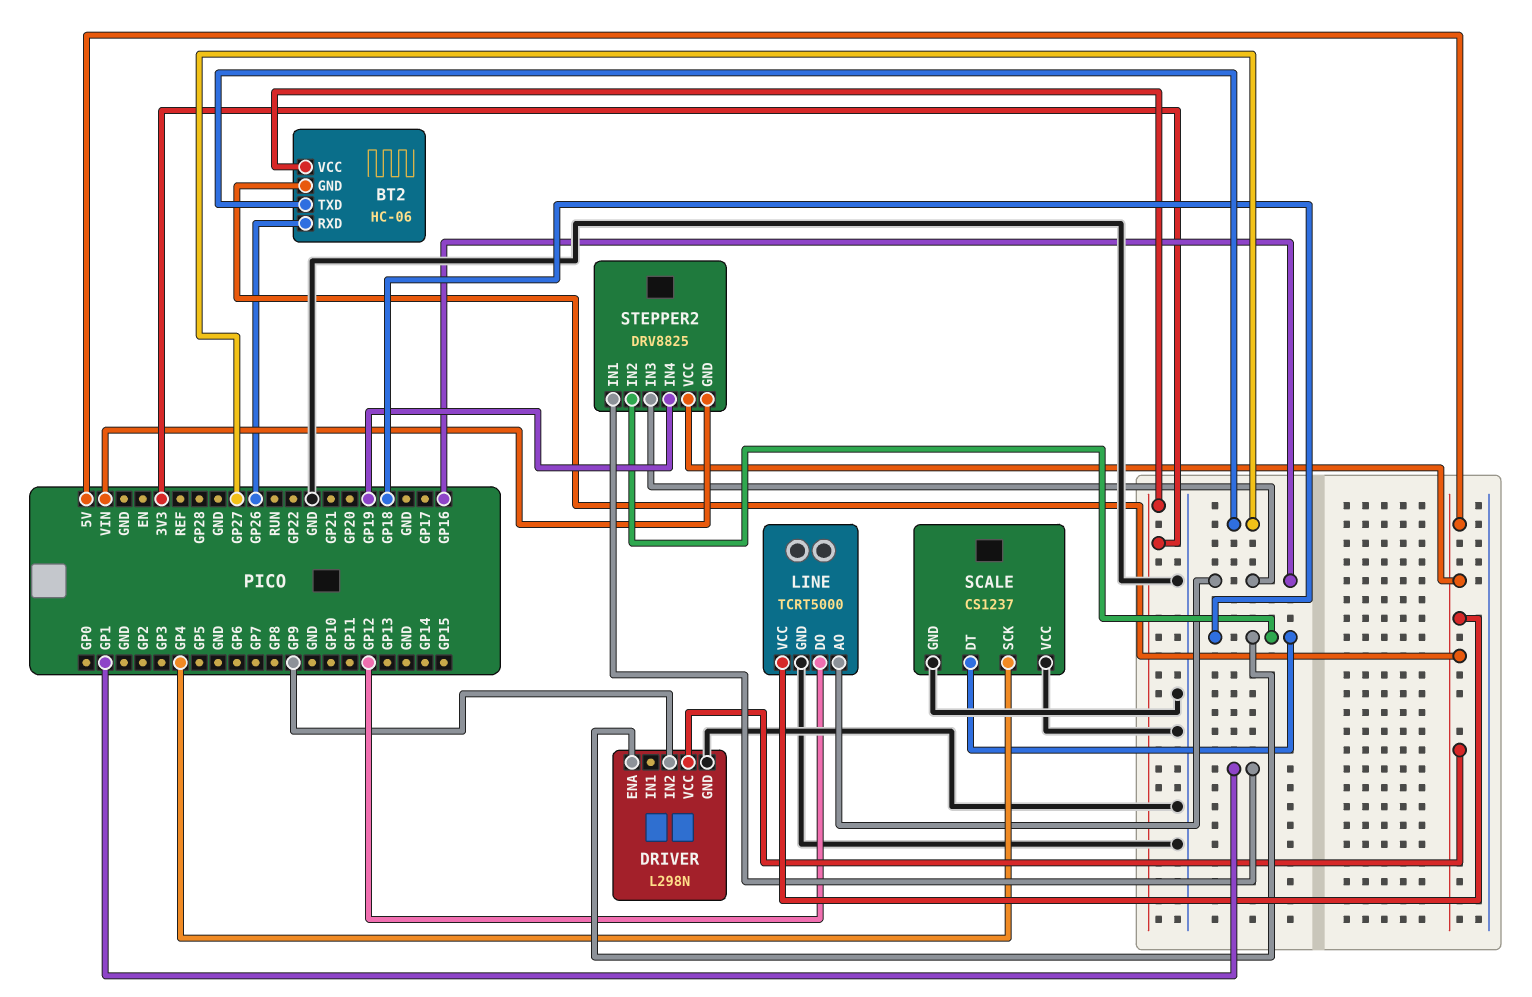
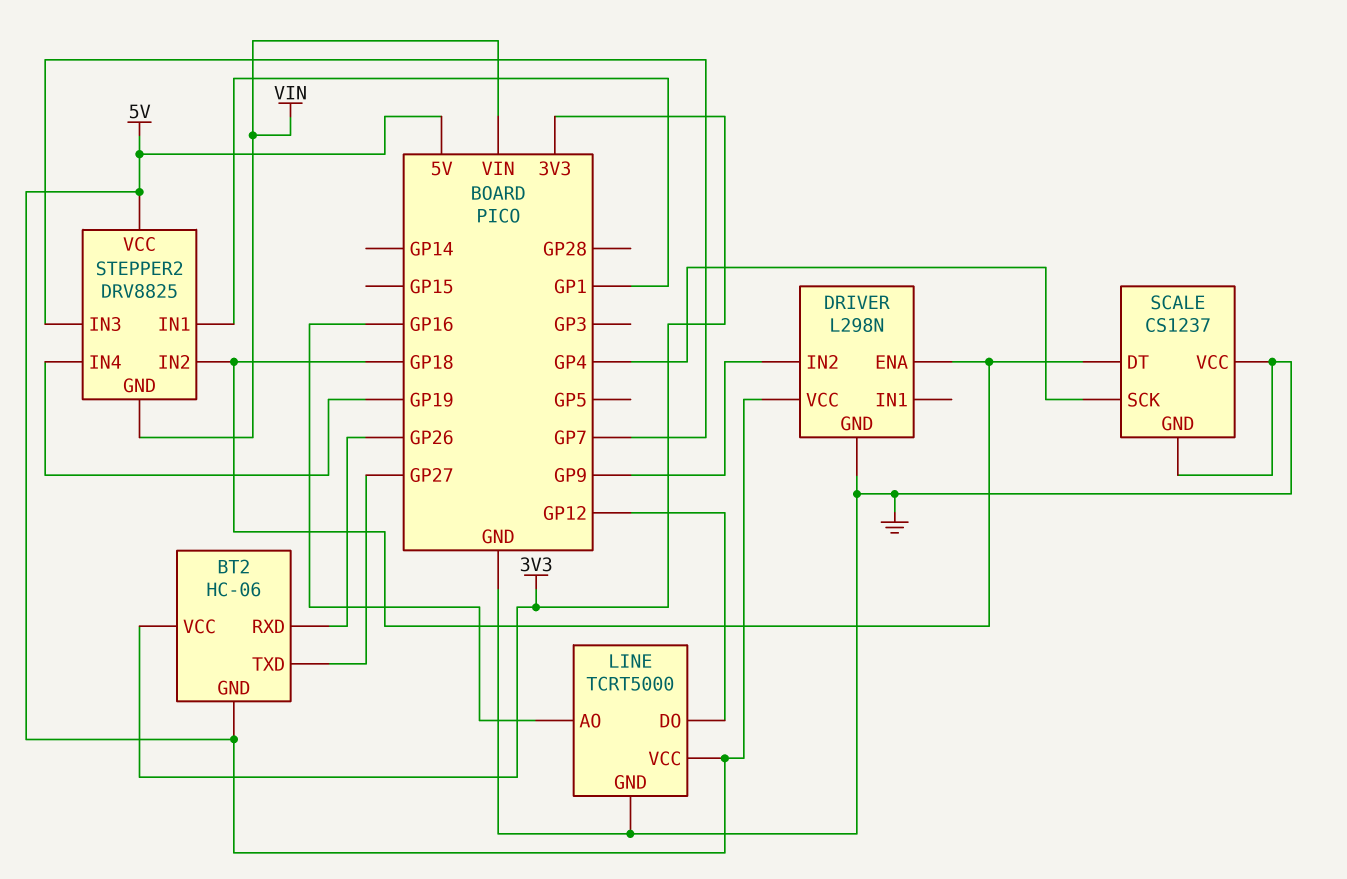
STEPPER2 pin IN3: GP16 -> GP7

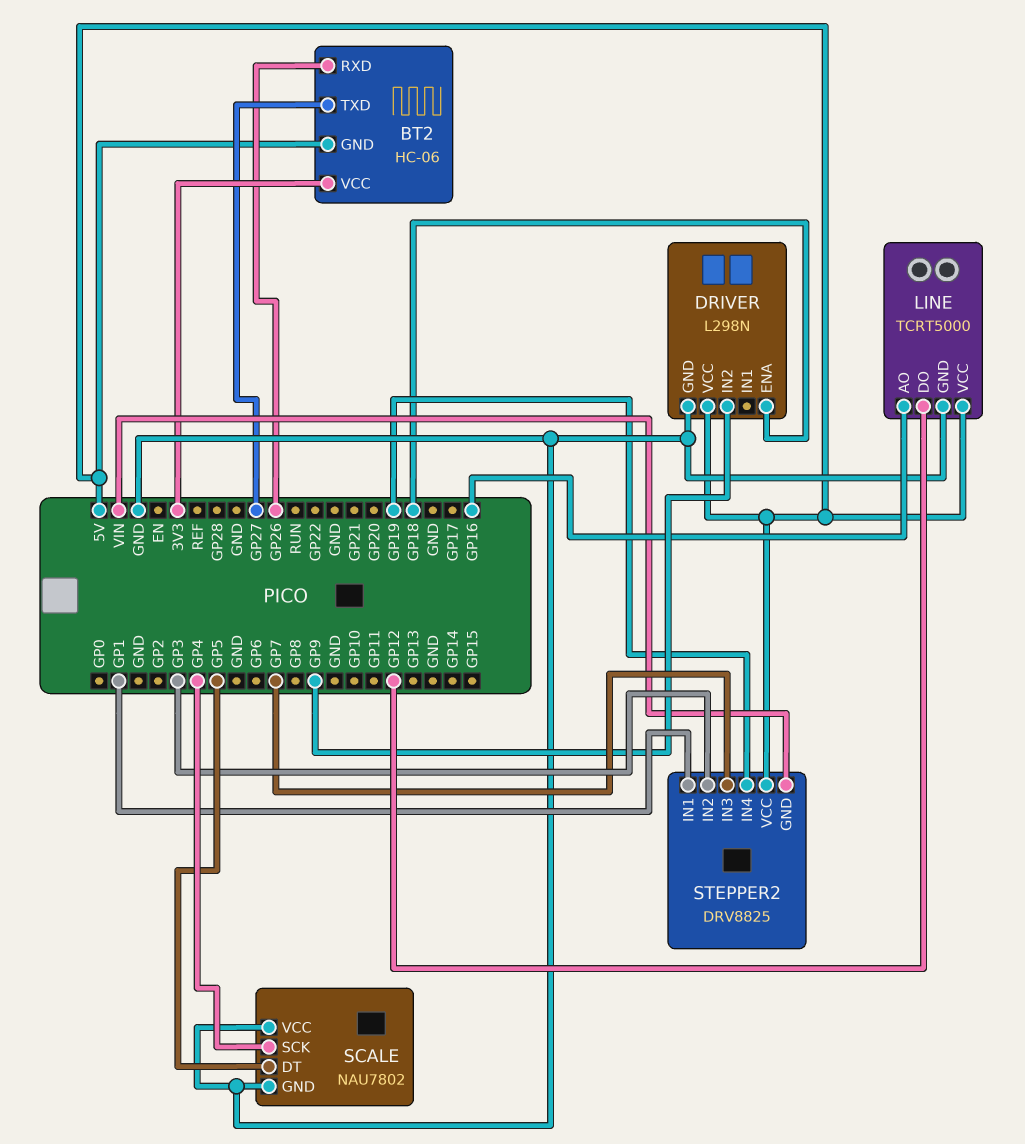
SCALE: CS1237 -> NAU7802
SCALE pin DT: GP18 -> GP5
STEPPER2 pin IN2: GP18 -> GP3

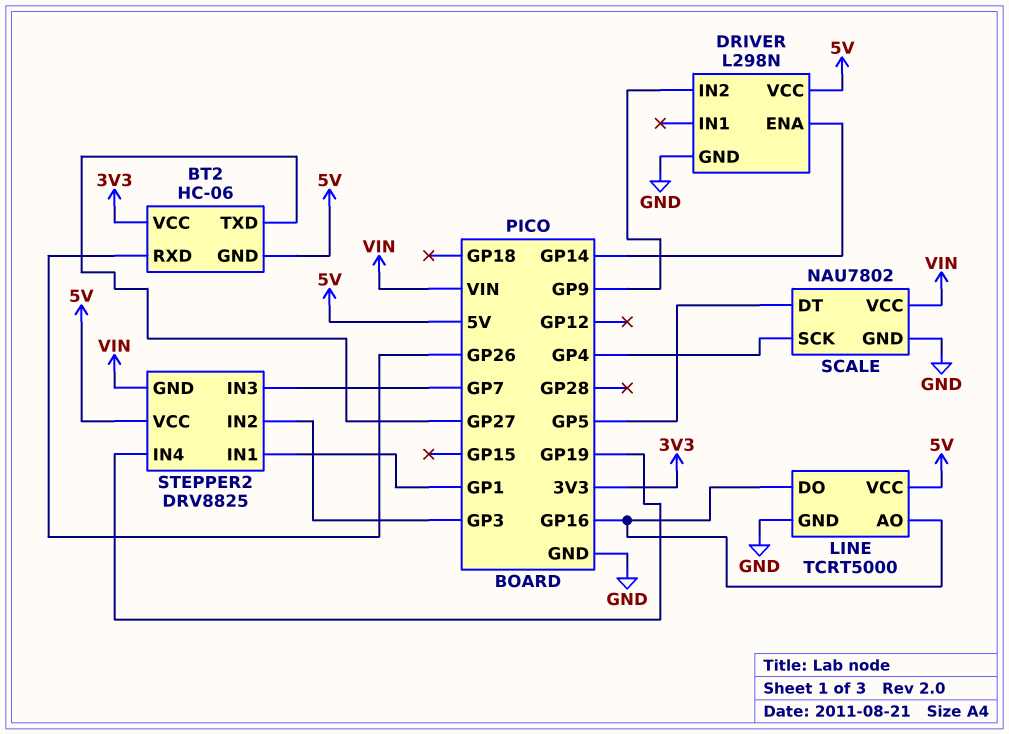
DRIVER pin ENA: GP18 -> GP14
LINE pin DO: GP12 -> GP16
SCALE pin VCC: GND -> VIN

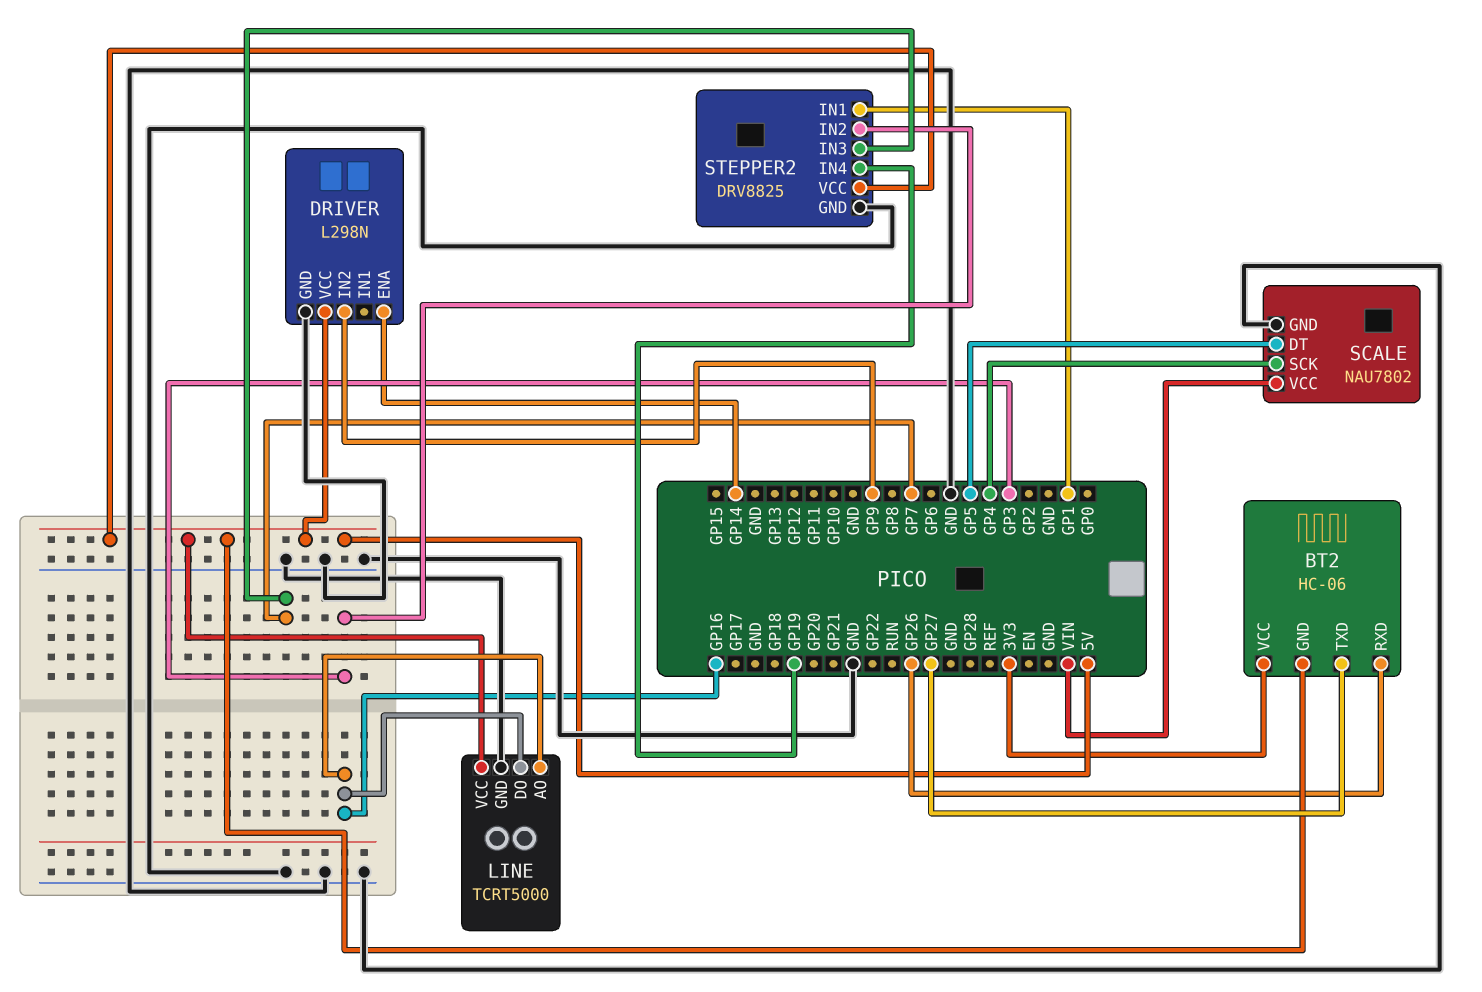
STEPPER2 pin GND: VIN -> GND

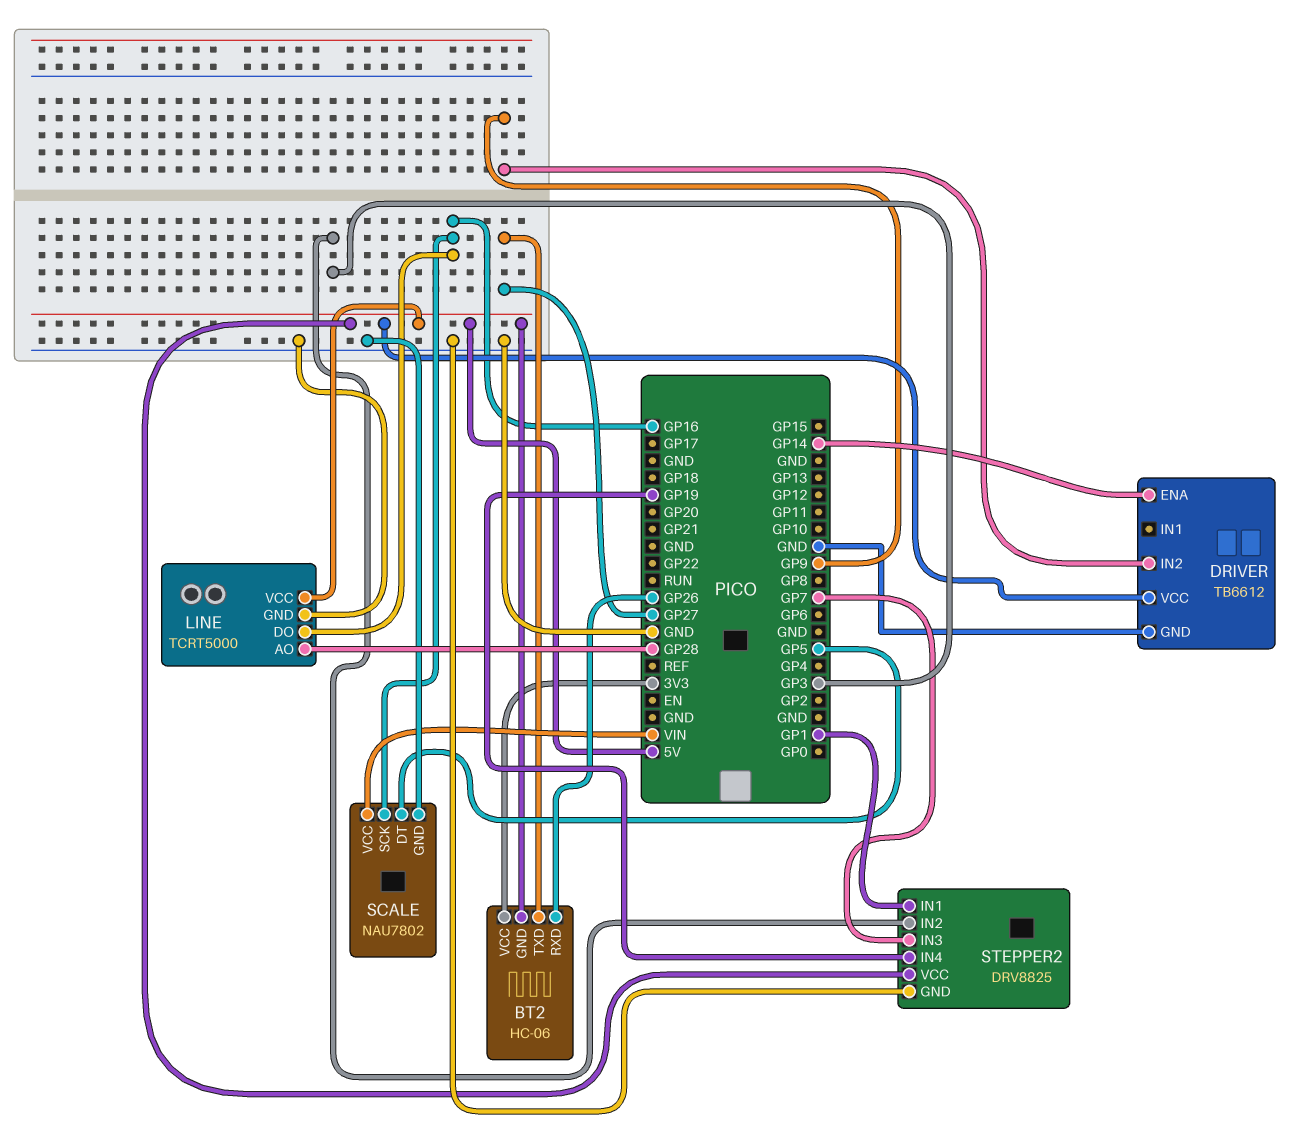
DRIVER: L298N -> TB6612
LINE pin AO: GP16 -> GP28
SCALE pin SCK: GP4 -> GP16

